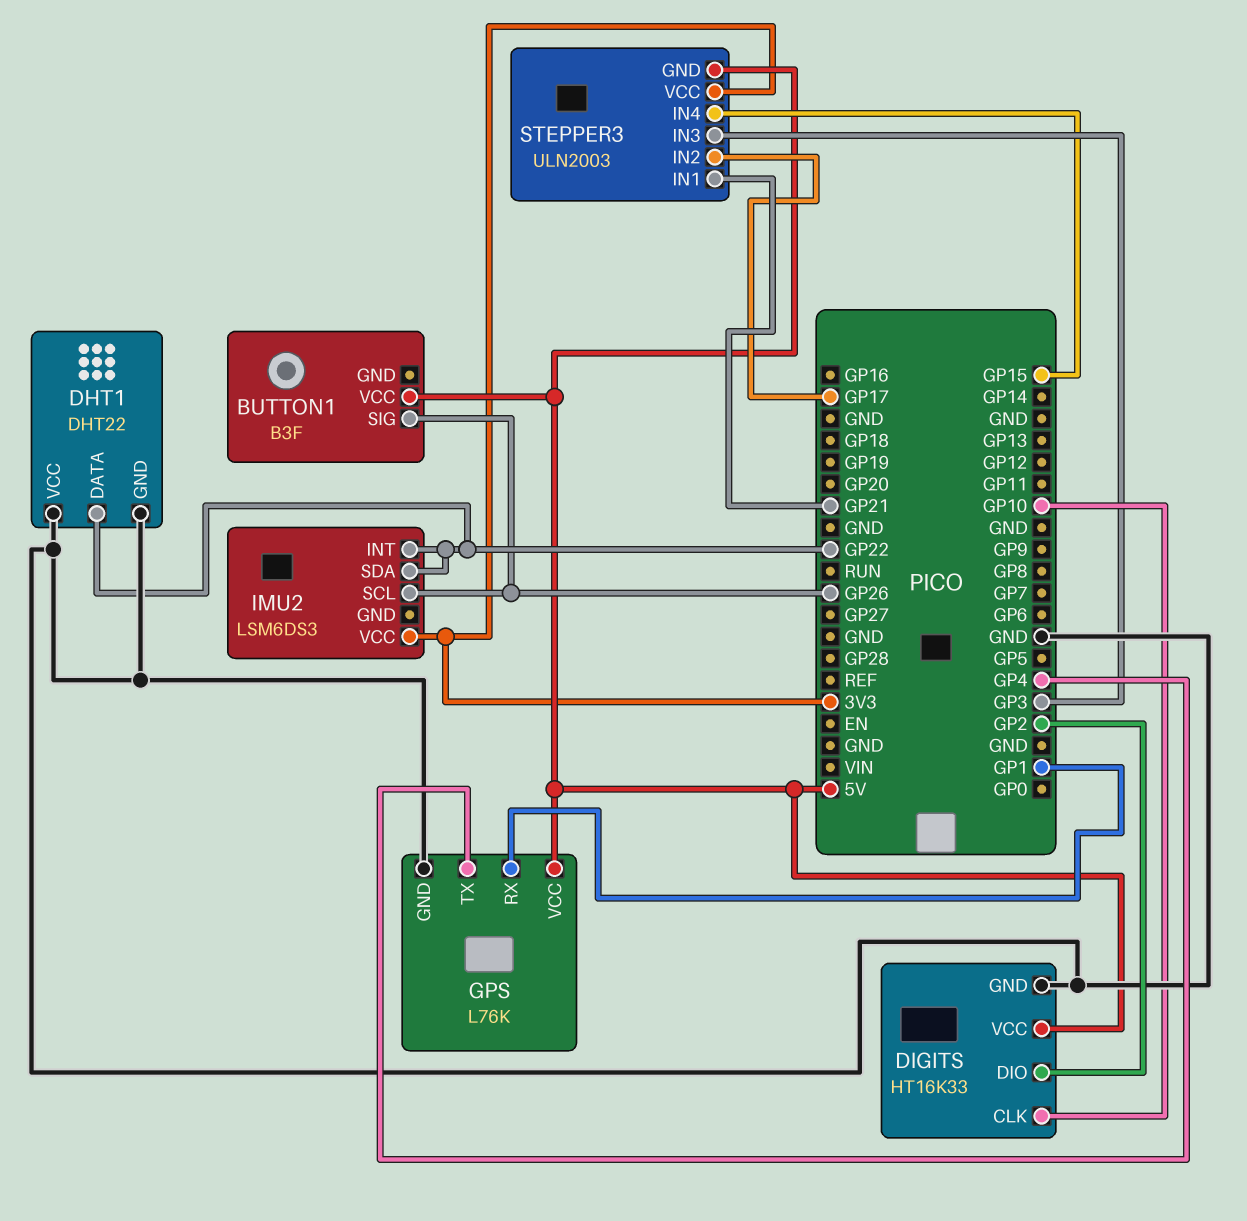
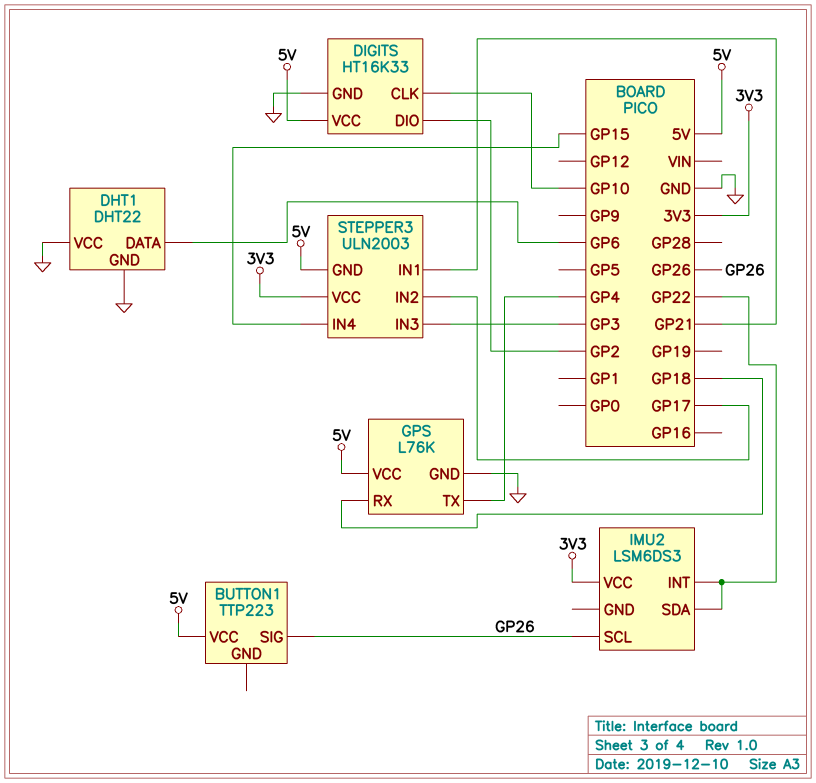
BUTTON1: B3F -> TTP223
DHT1 pin DATA: GP22 -> GP6
GPS pin RX: GP1 -> GP18

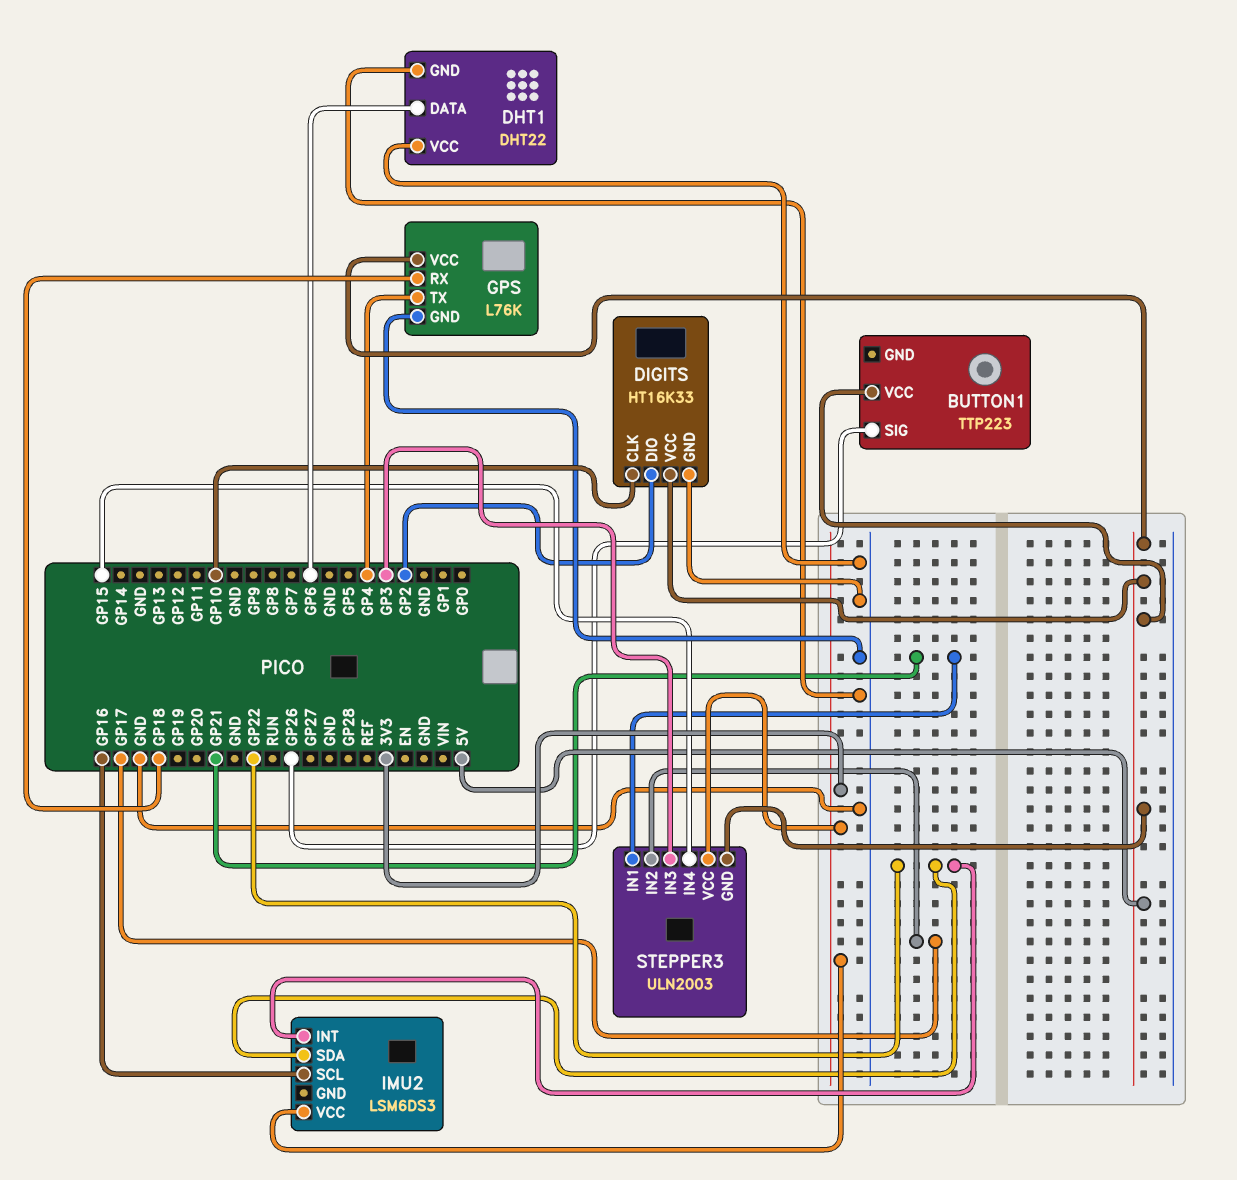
IMU2 pin SCL: GP26 -> GP16

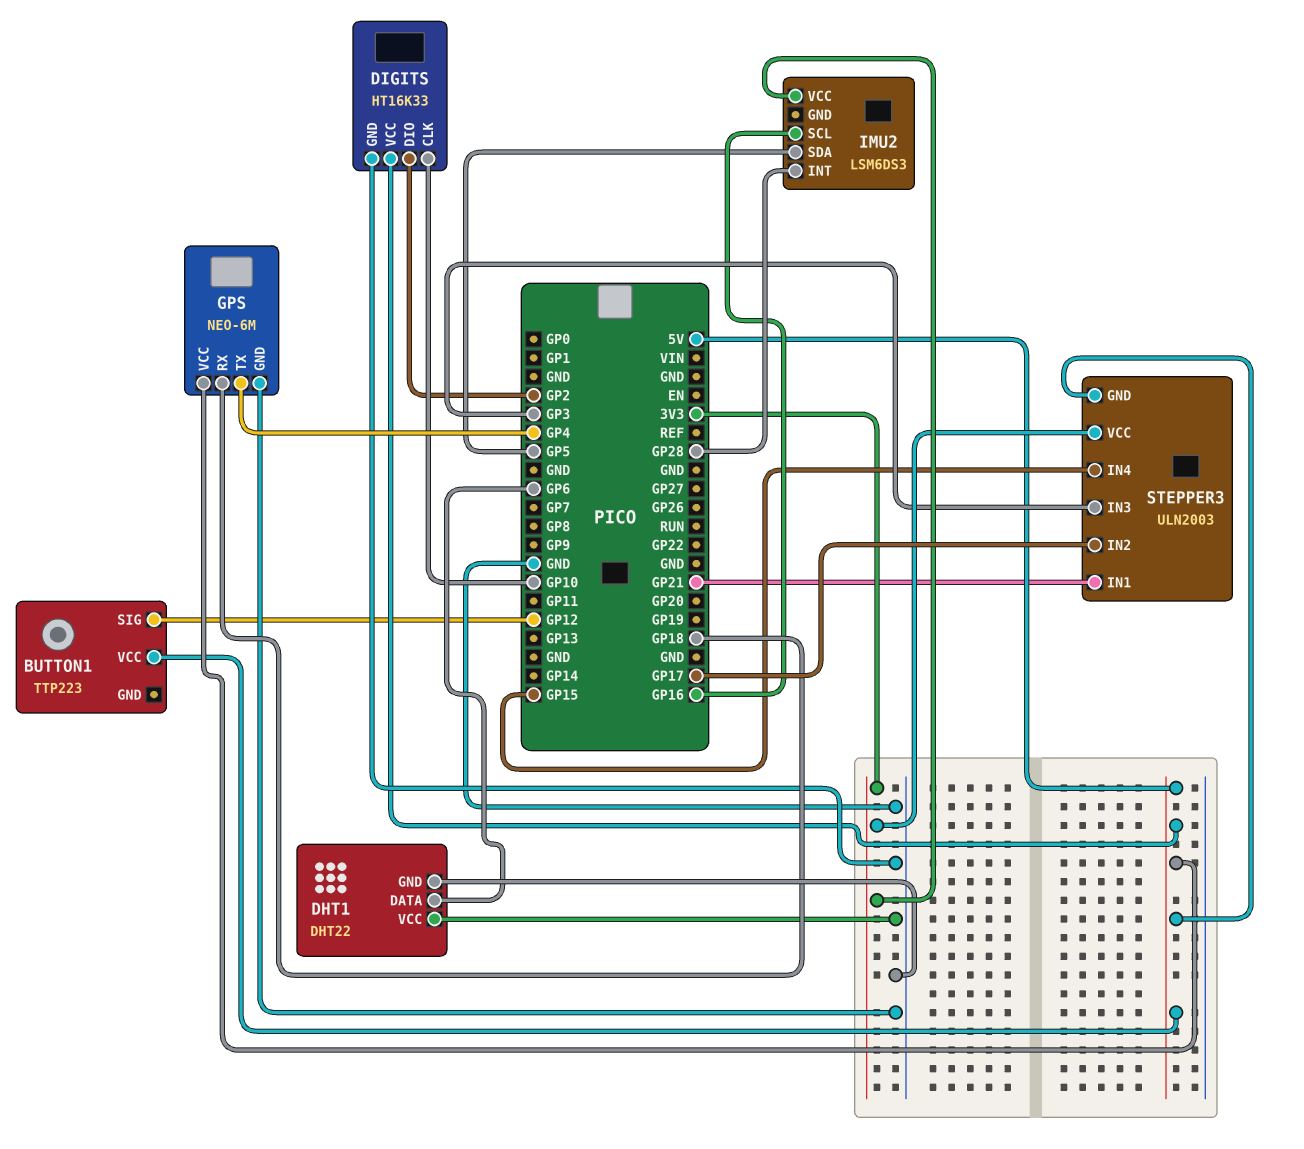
BUTTON1 pin SIG: GP26 -> GP12
GPS: L76K -> NEO-6M
IMU2 pin INT: GP22 -> GP28
IMU2 pin SDA: GP22 -> GP5

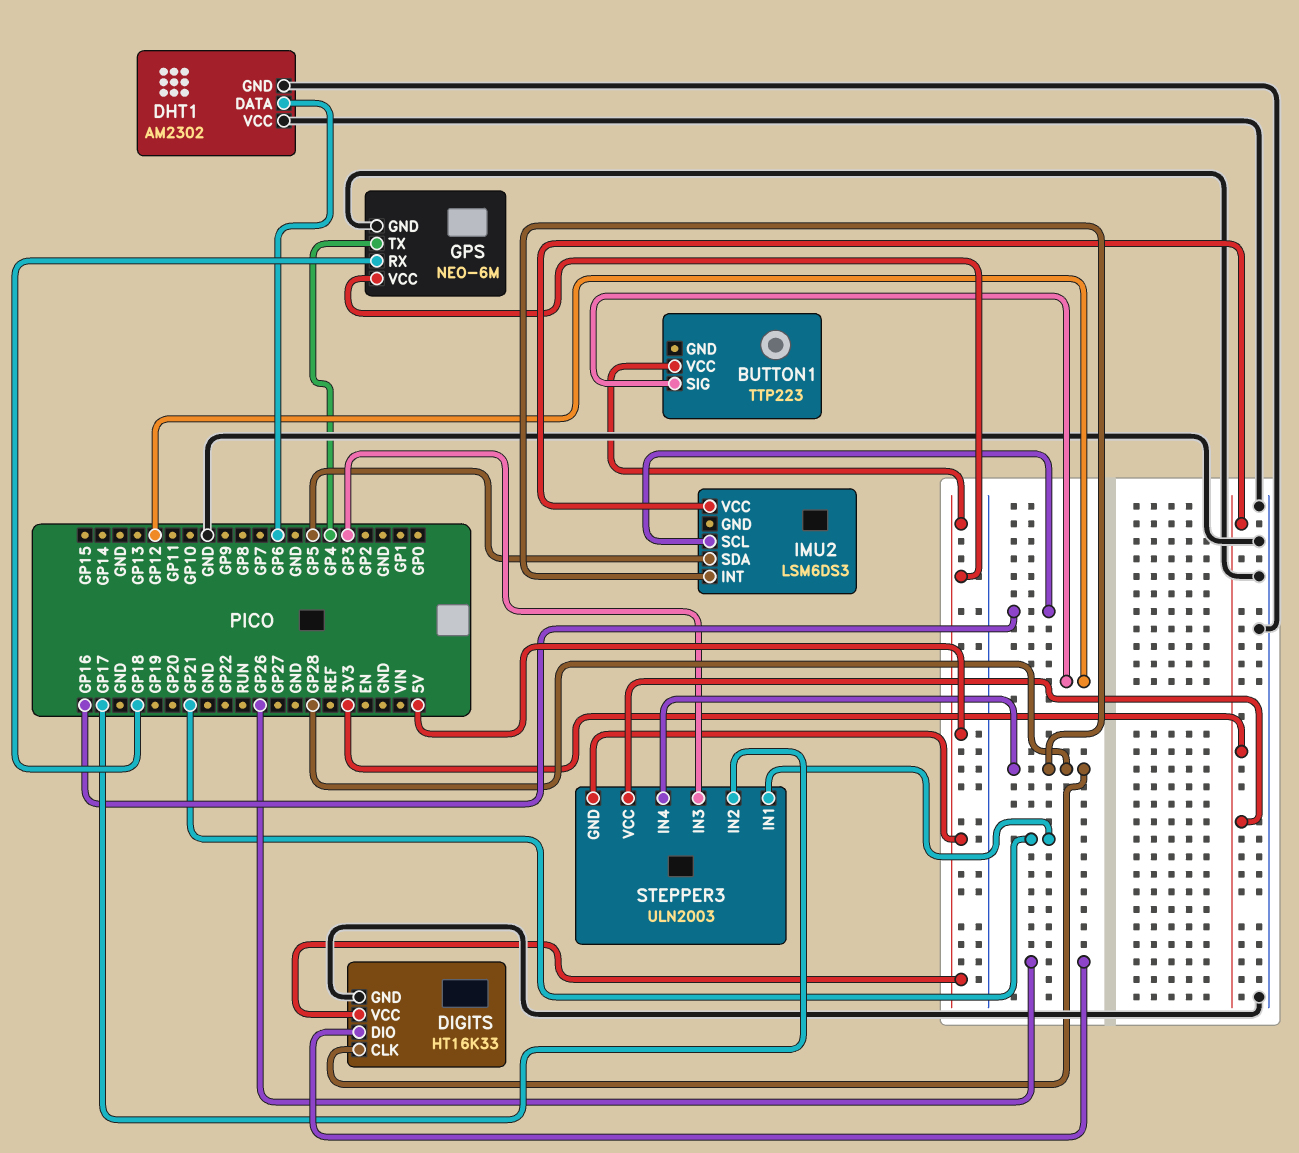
DHT1: DHT22 -> AM2302
DIGITS pin CLK: GP10 -> GP28
DIGITS pin DIO: GP2 -> GP26
STEPPER3 pin IN4: GP15 -> GP28

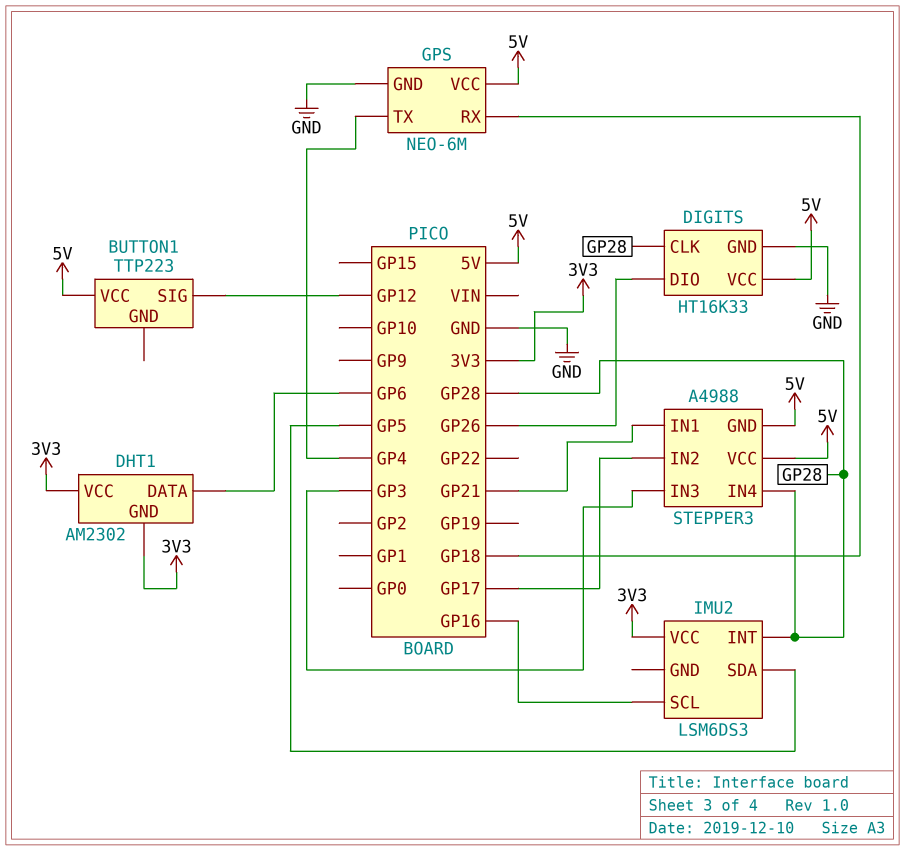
DHT1 pin GND: GND -> 3V3
DHT1 pin VCC: GND -> 3V3
STEPPER3: ULN2003 -> A4988
STEPPER3 pin VCC: 3V3 -> 5V

